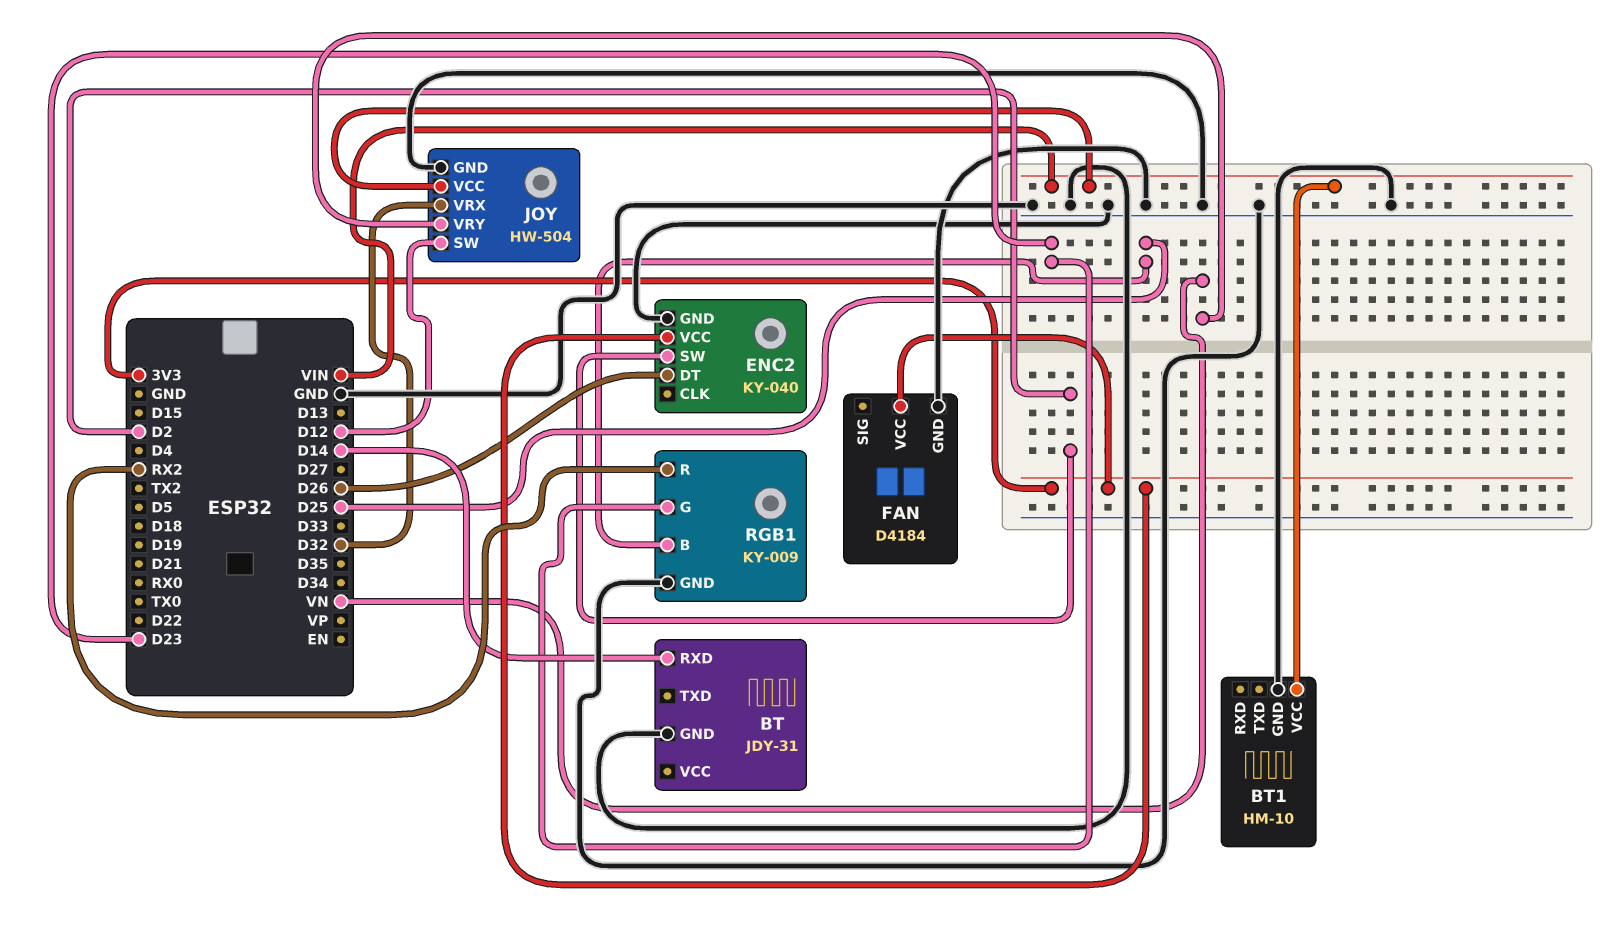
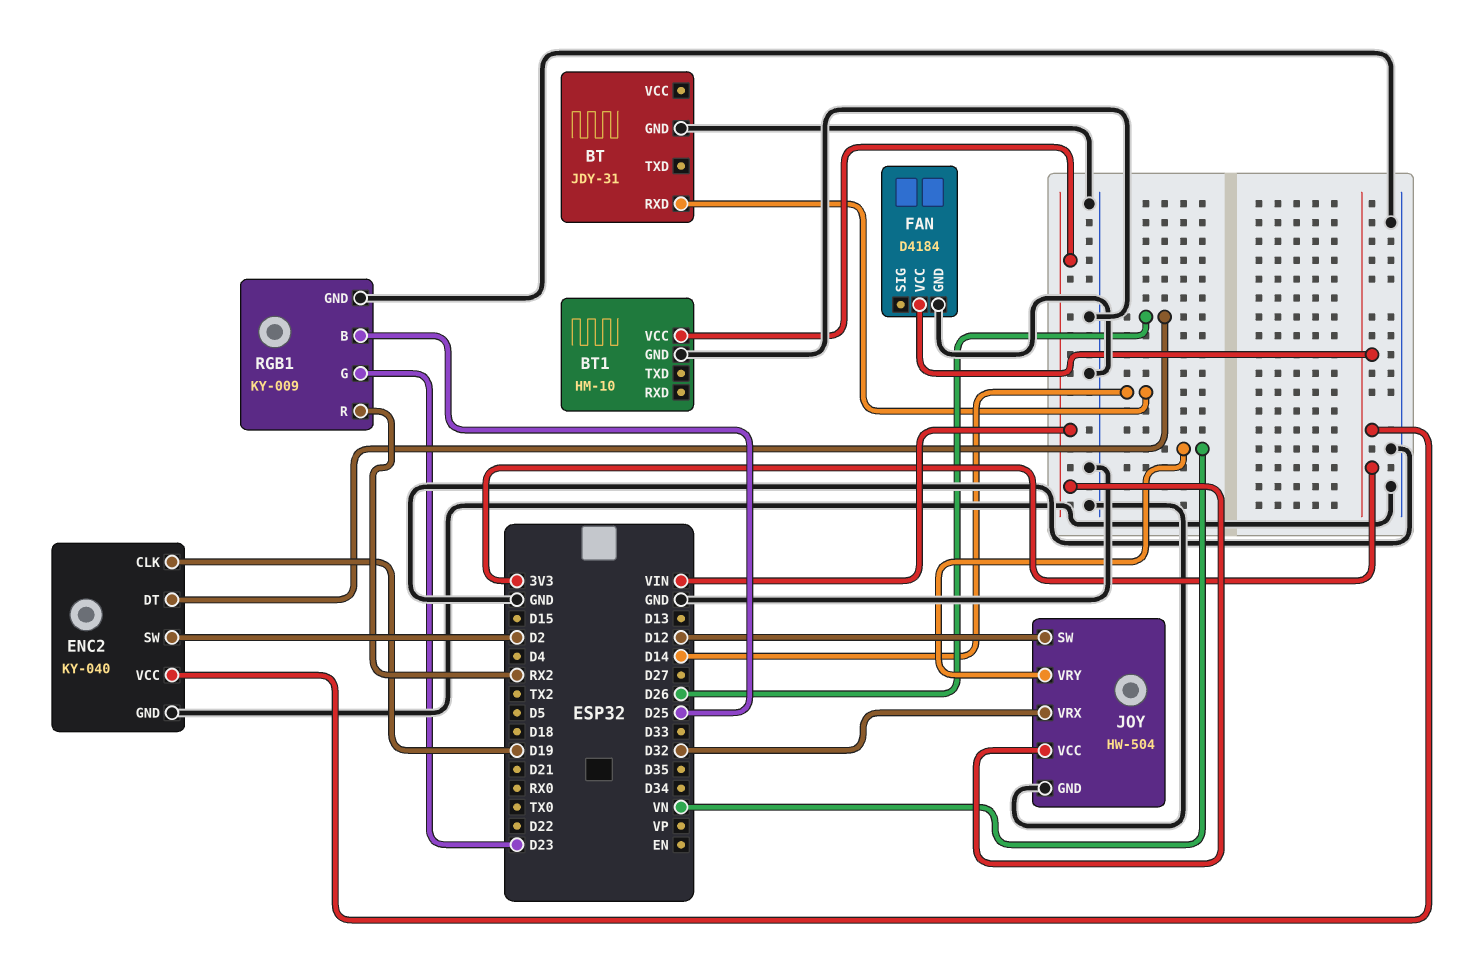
ENC2 pin CLK: none -> D19

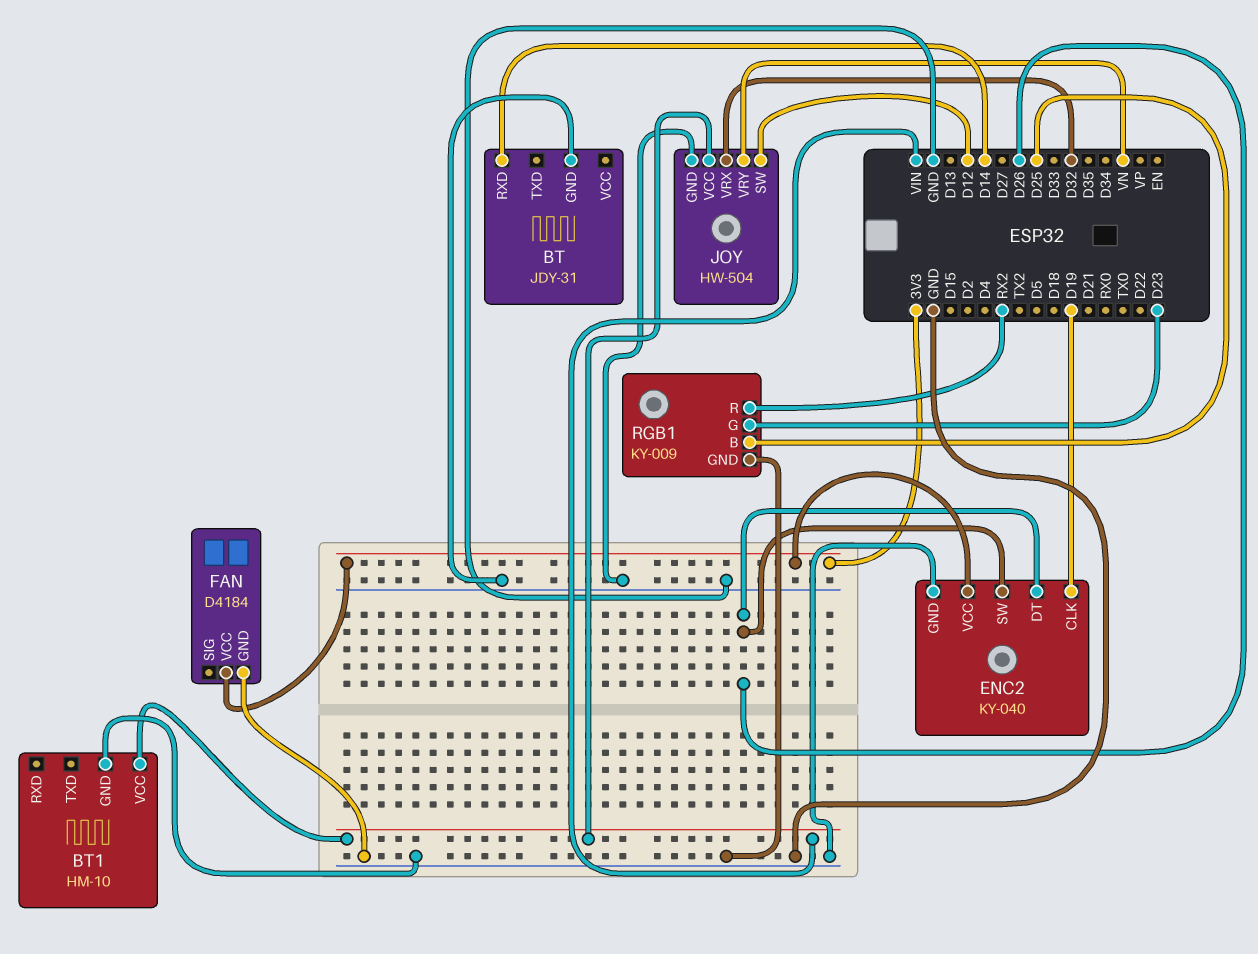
ENC2 pin SW: D2 -> D26

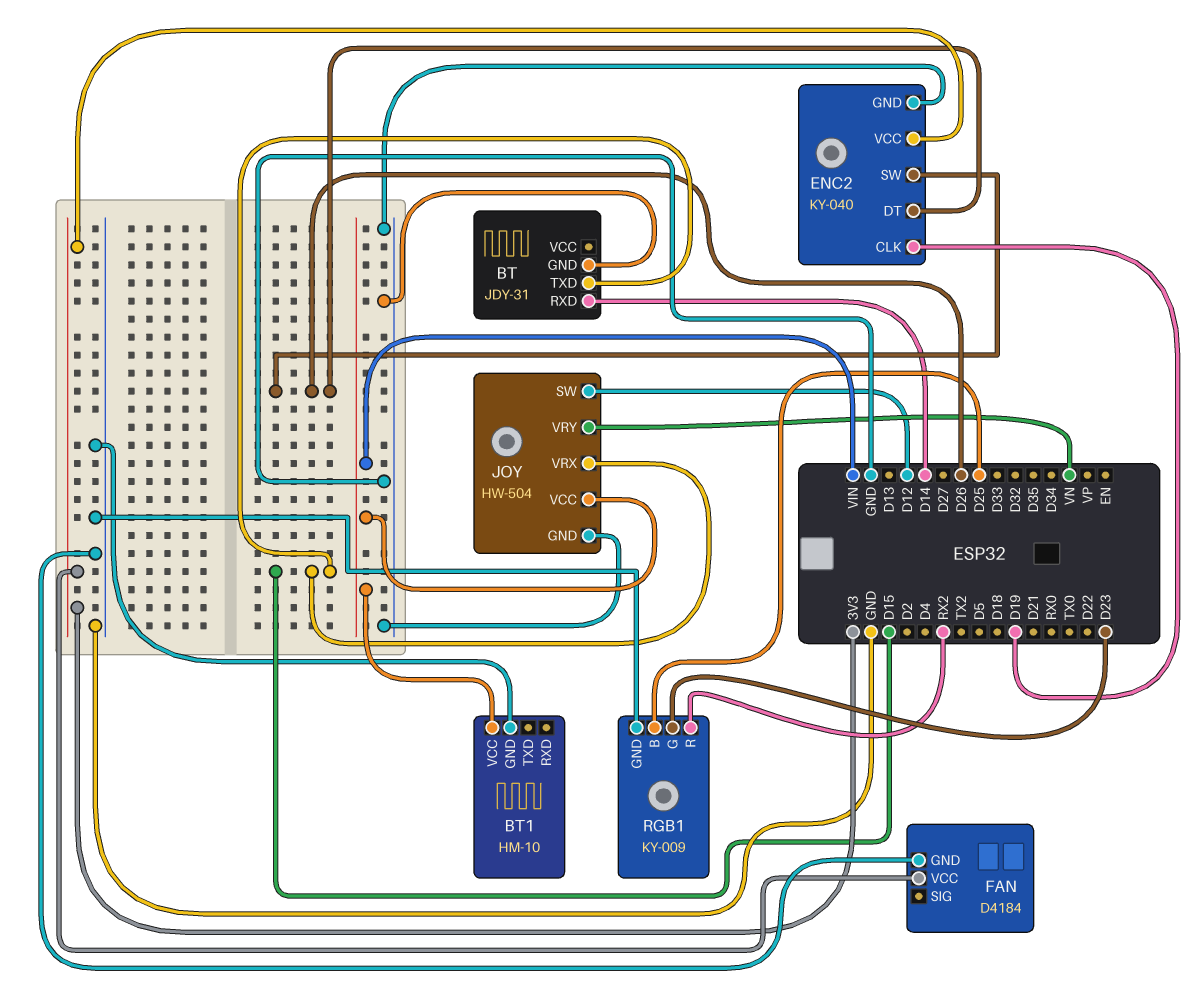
BT pin TXD: none -> D15
JOY pin VRX: D32 -> D15

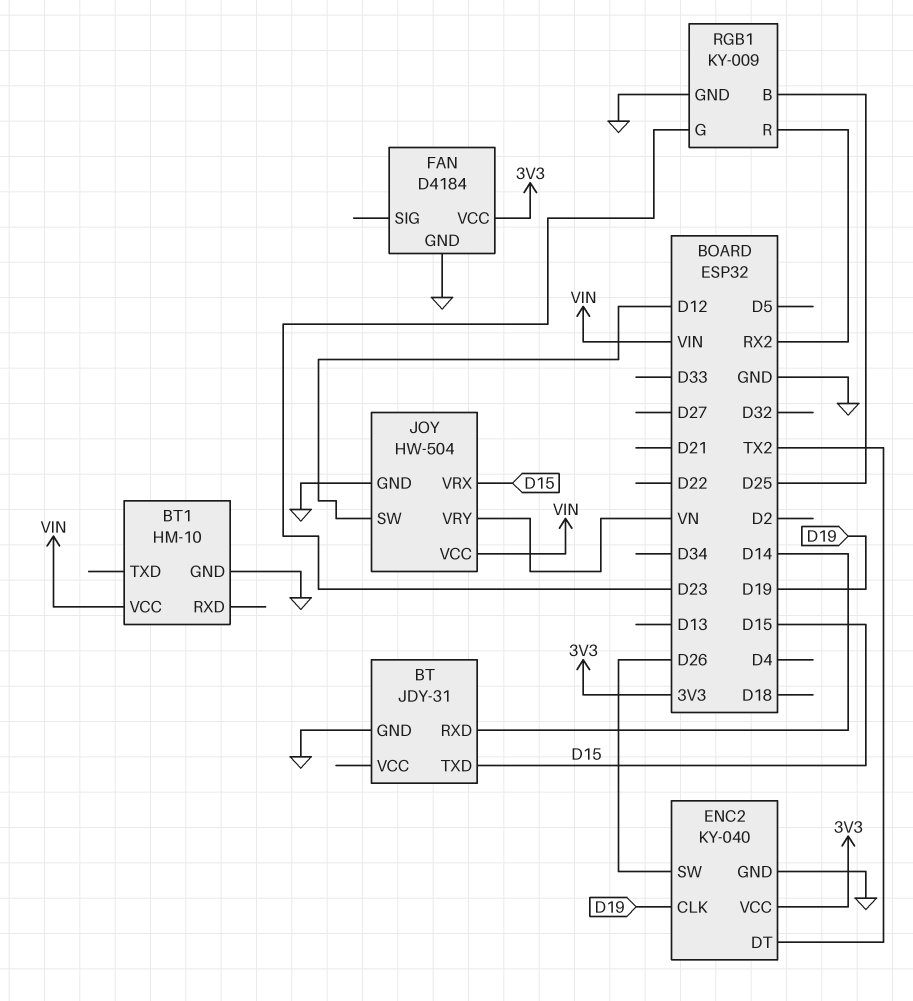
ENC2 pin DT: D26 -> TX2

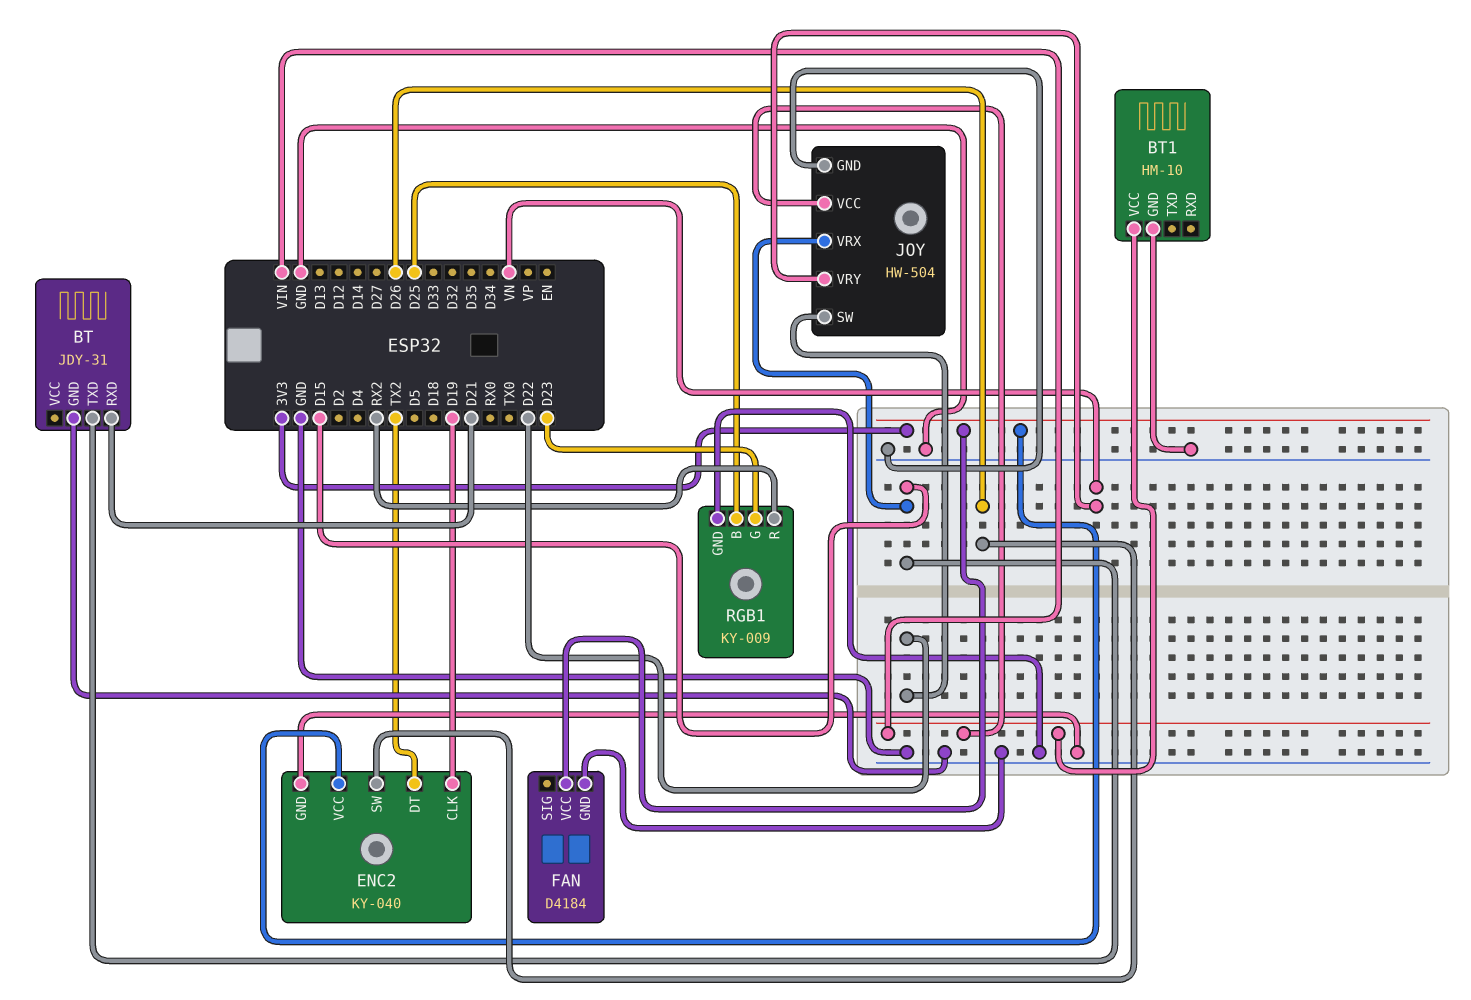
BT pin RXD: D14 -> D21
JOY pin SW: D12 -> D22

